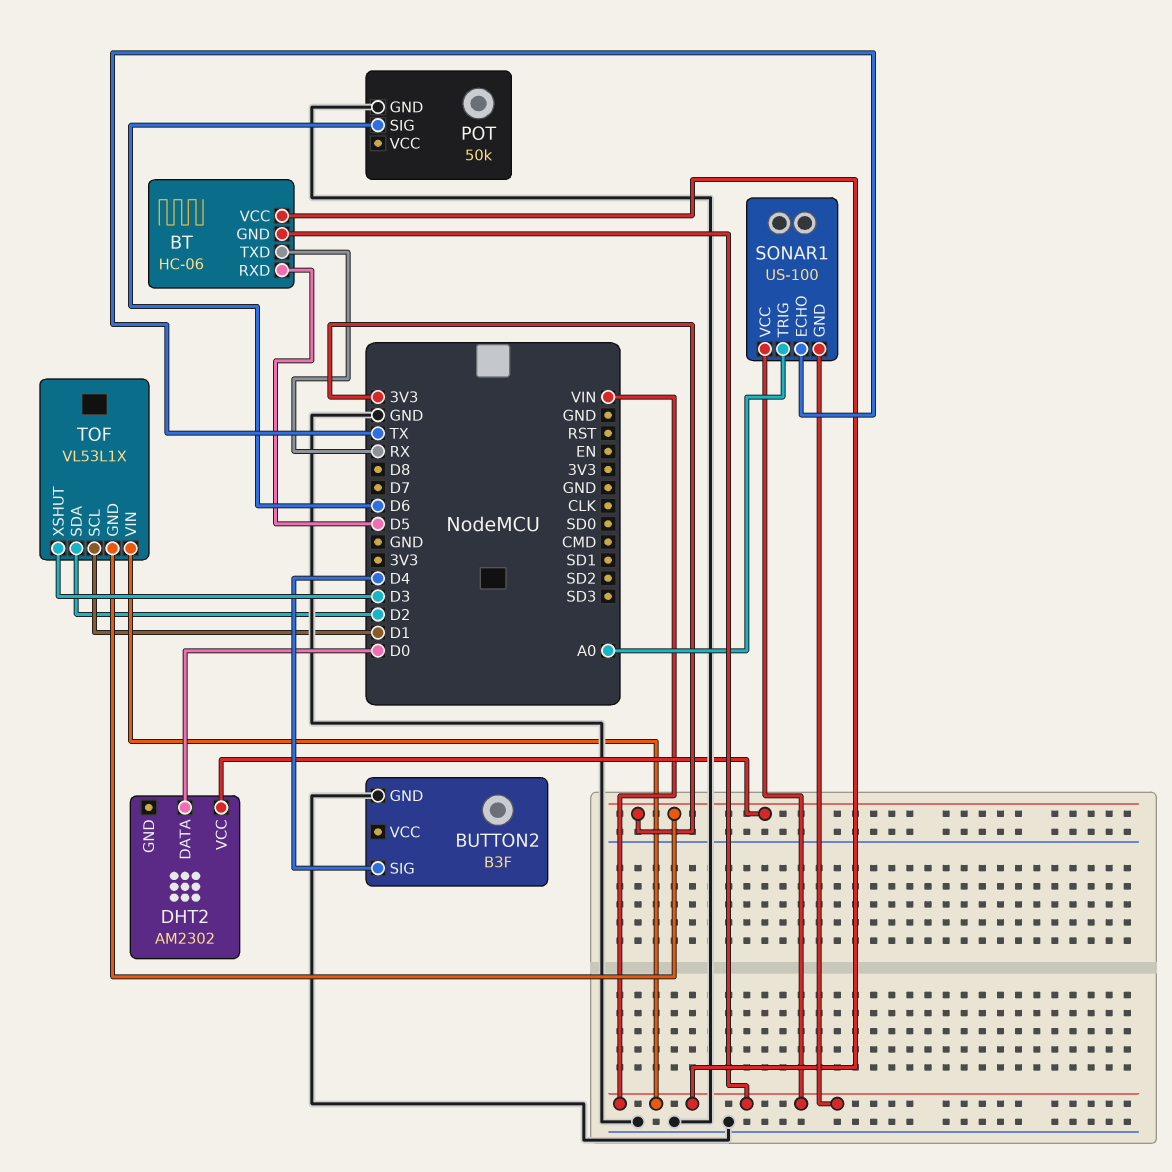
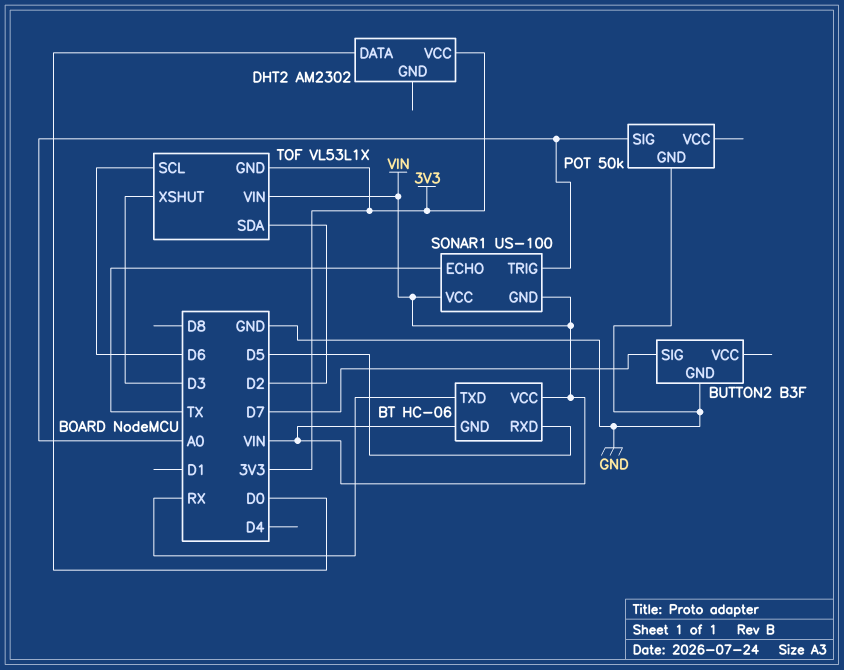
BUTTON2 pin SIG: D4 -> D7
POT pin SIG: D6 -> A0
TOF pin SCL: D1 -> D6

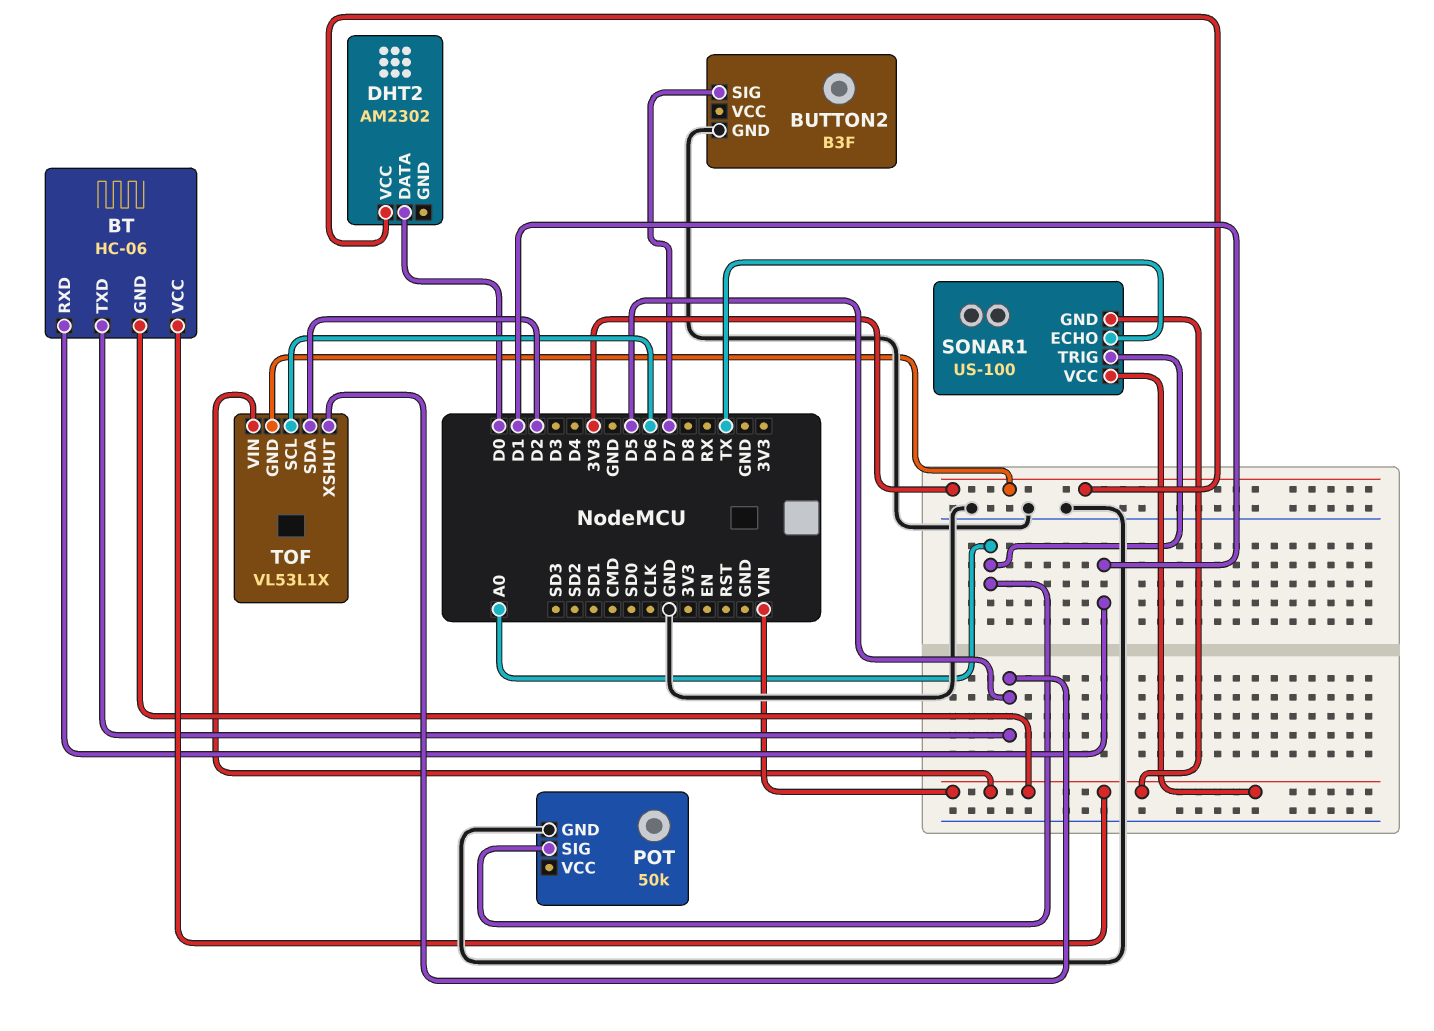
BT pin RXD: D5 -> D1
BT pin TXD: RX -> D5
TOF pin XSHUT: D3 -> D5

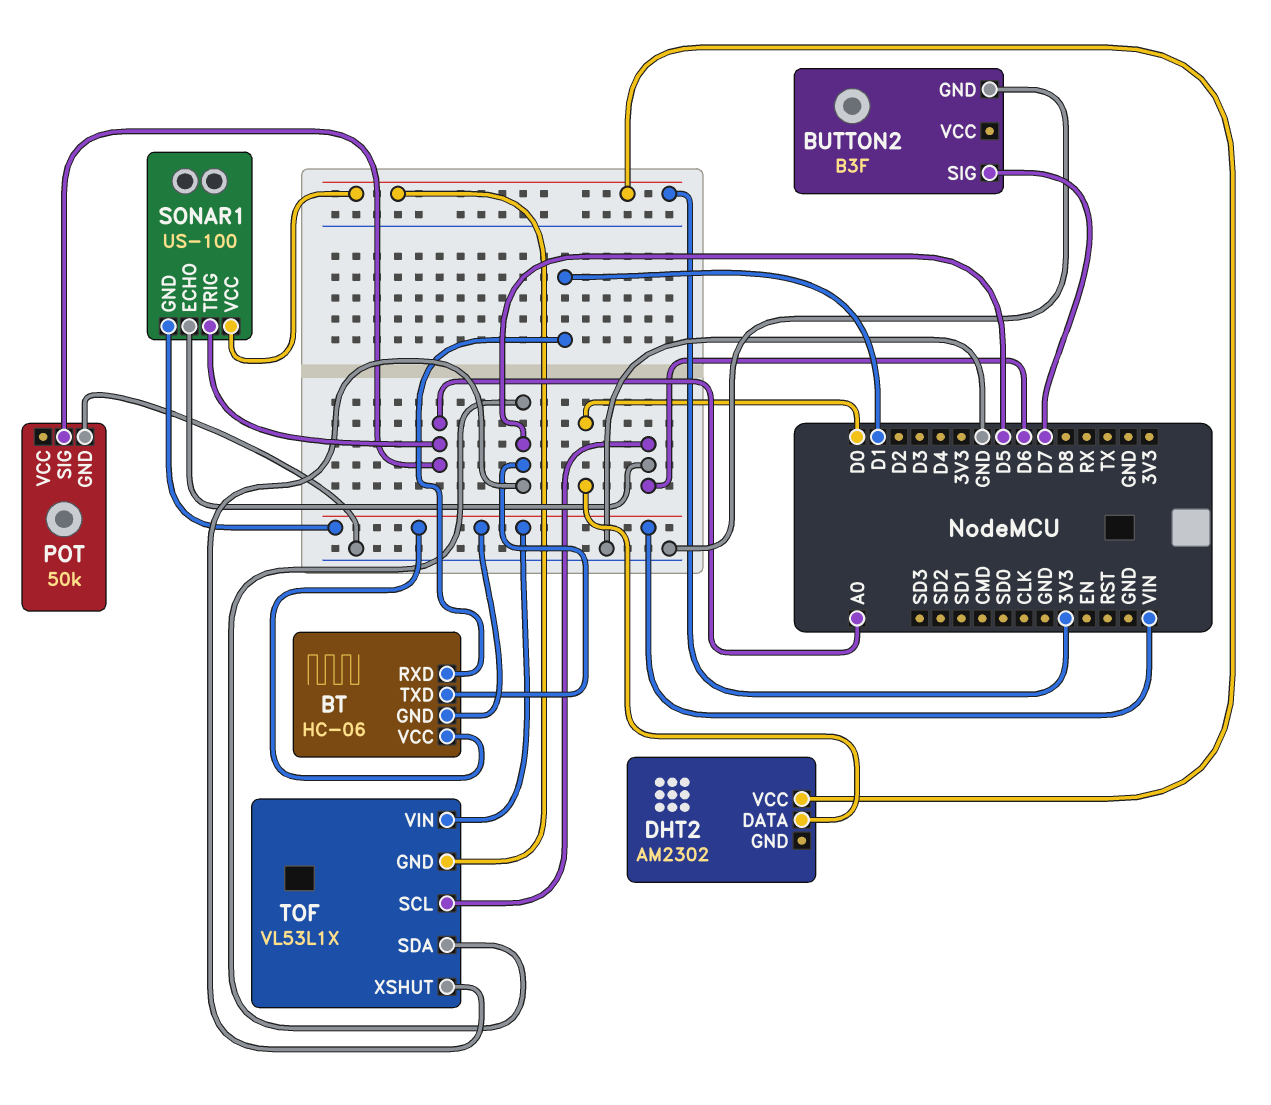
SONAR1 pin ECHO: TX -> D6
SONAR1 pin VCC: VIN -> 3V3
TOF pin SDA: D2 -> D5

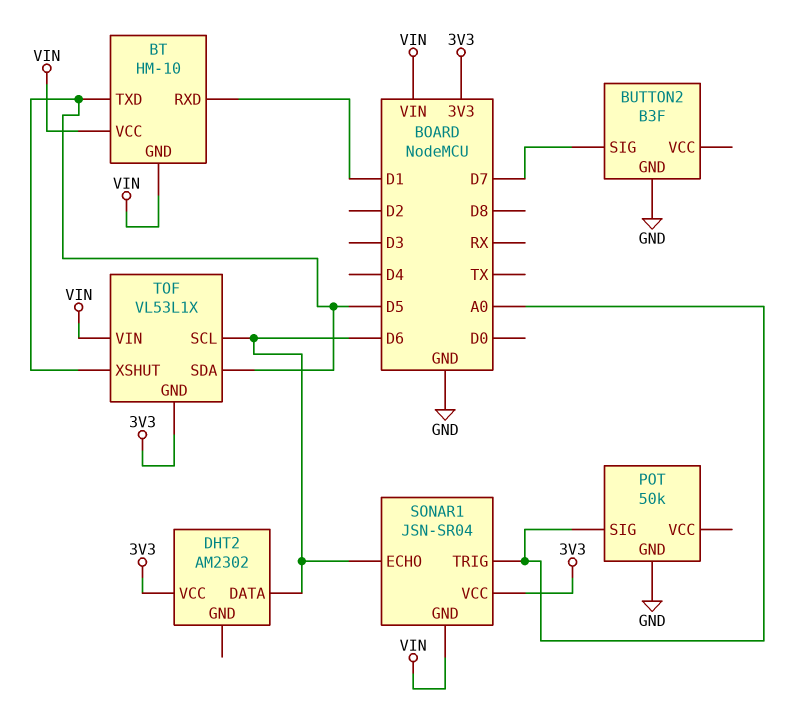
BT: HC-06 -> HM-10
DHT2 pin DATA: D0 -> D6
SONAR1: US-100 -> JSN-SR04

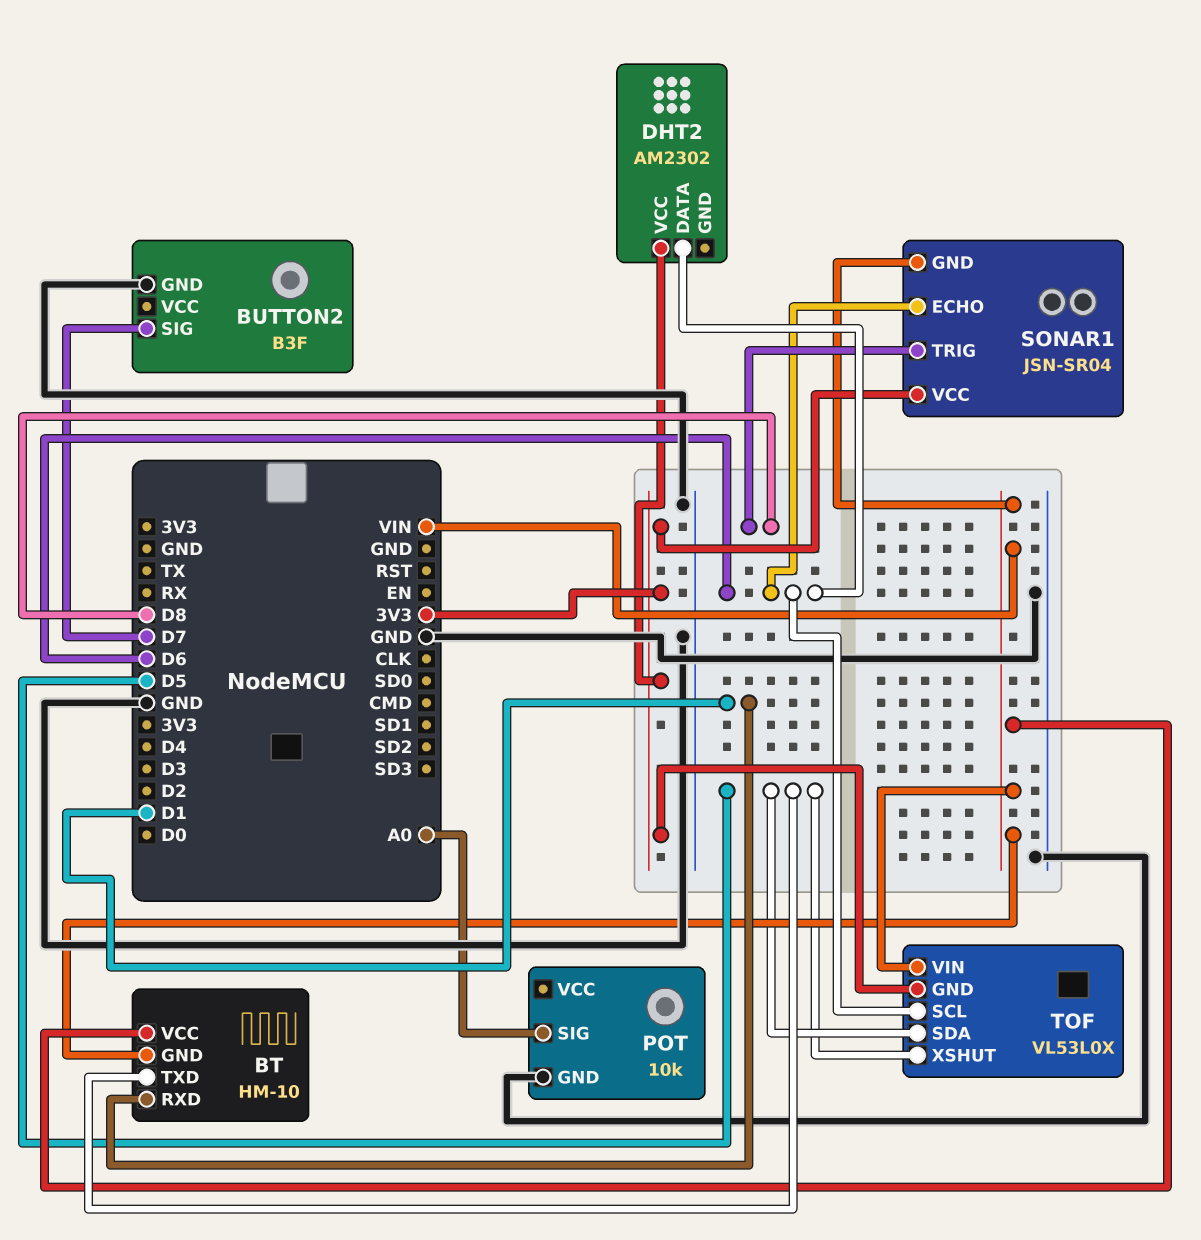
POT: 50k -> 10k
SONAR1 pin TRIG: A0 -> D8
TOF: VL53L1X -> VL53L0X

